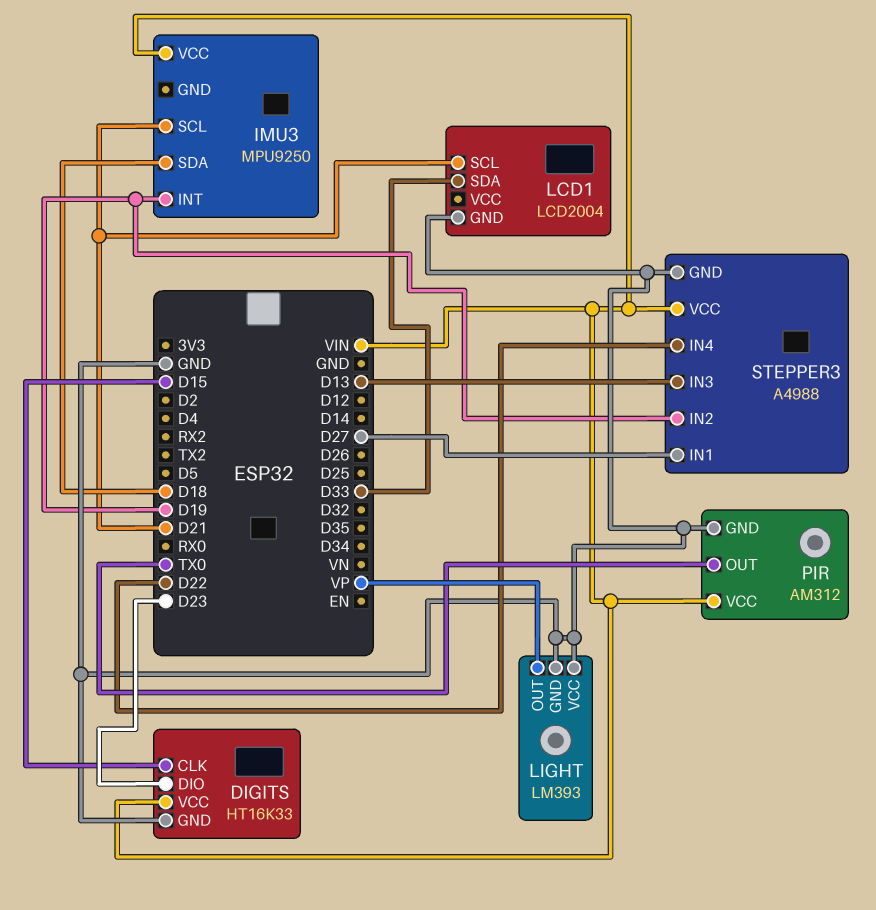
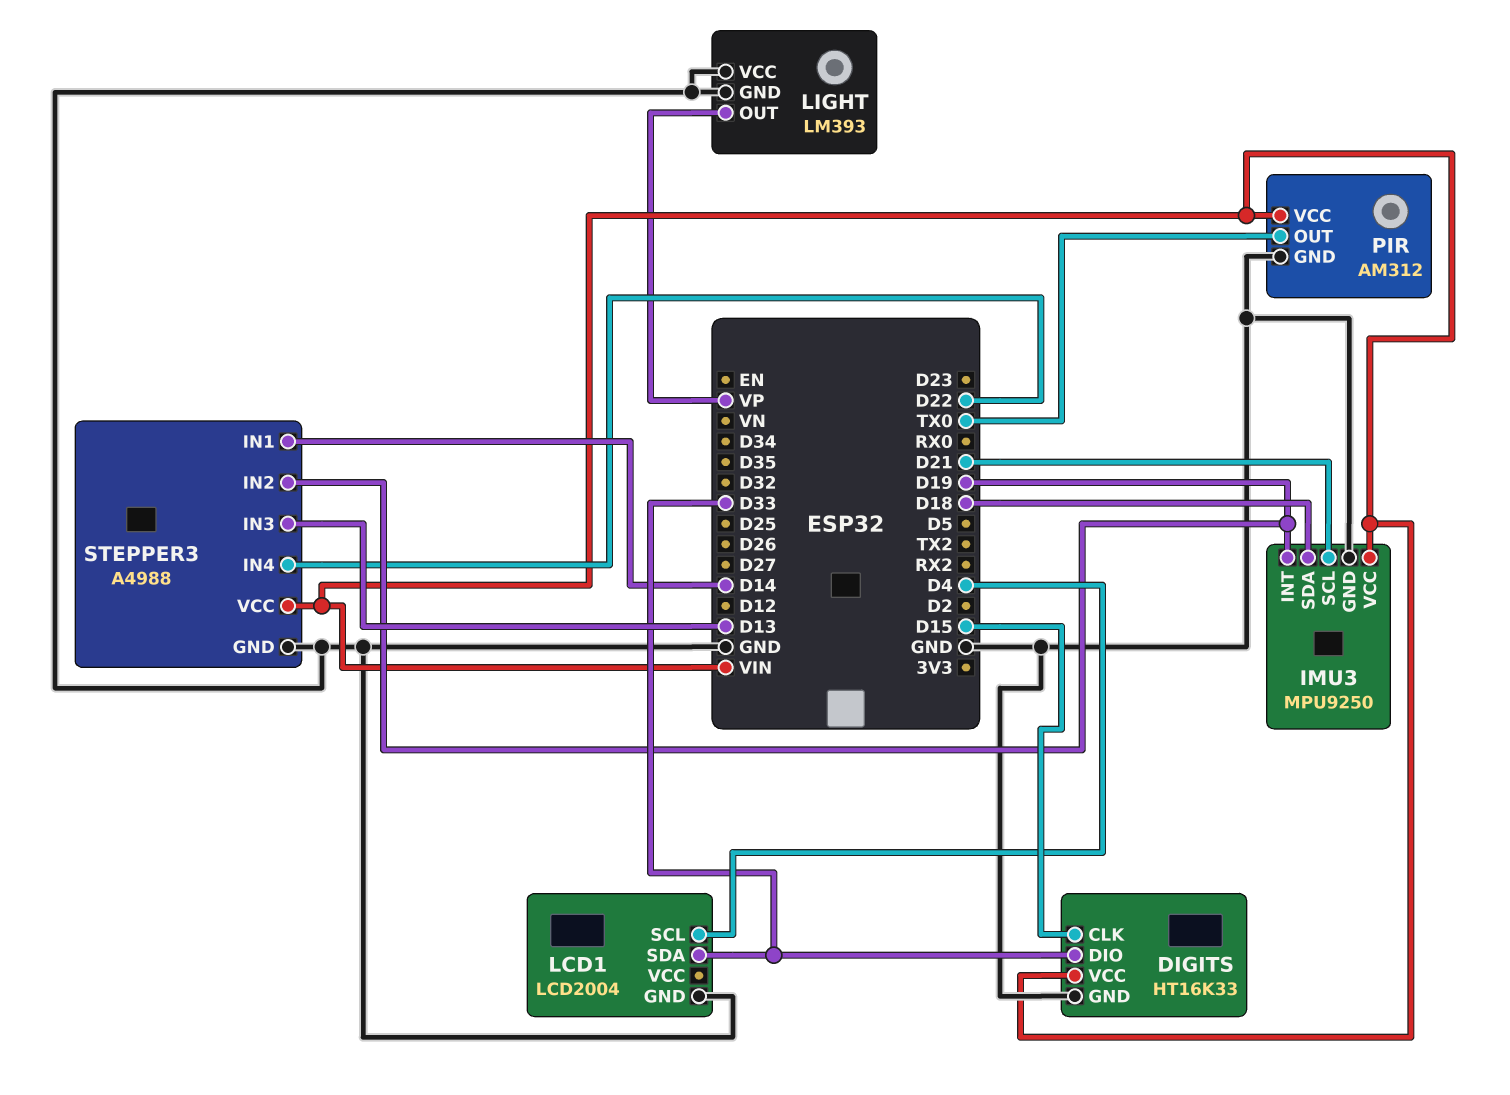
DIGITS pin DIO: D23 -> D33
IMU3 pin GND: none -> GND
LCD1 pin SCL: D21 -> D4
STEPPER3 pin IN1: D27 -> D14

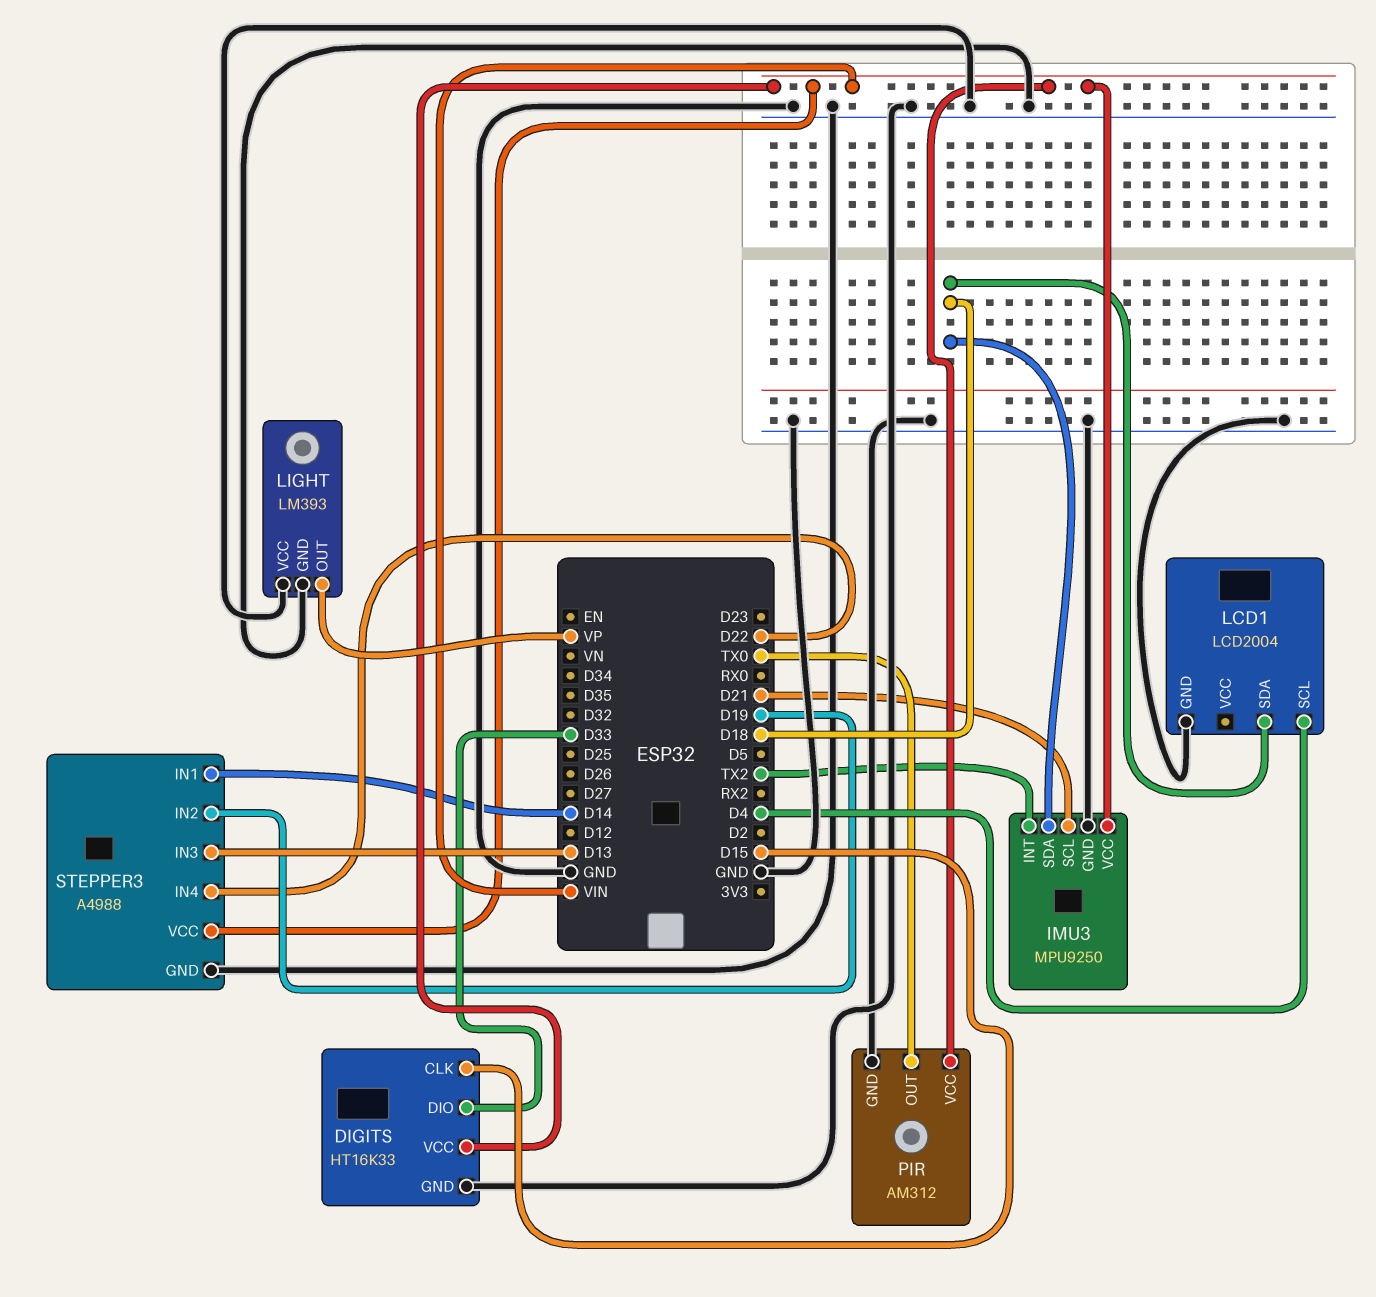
IMU3 pin INT: D19 -> TX2
LCD1 pin SDA: D33 -> D18

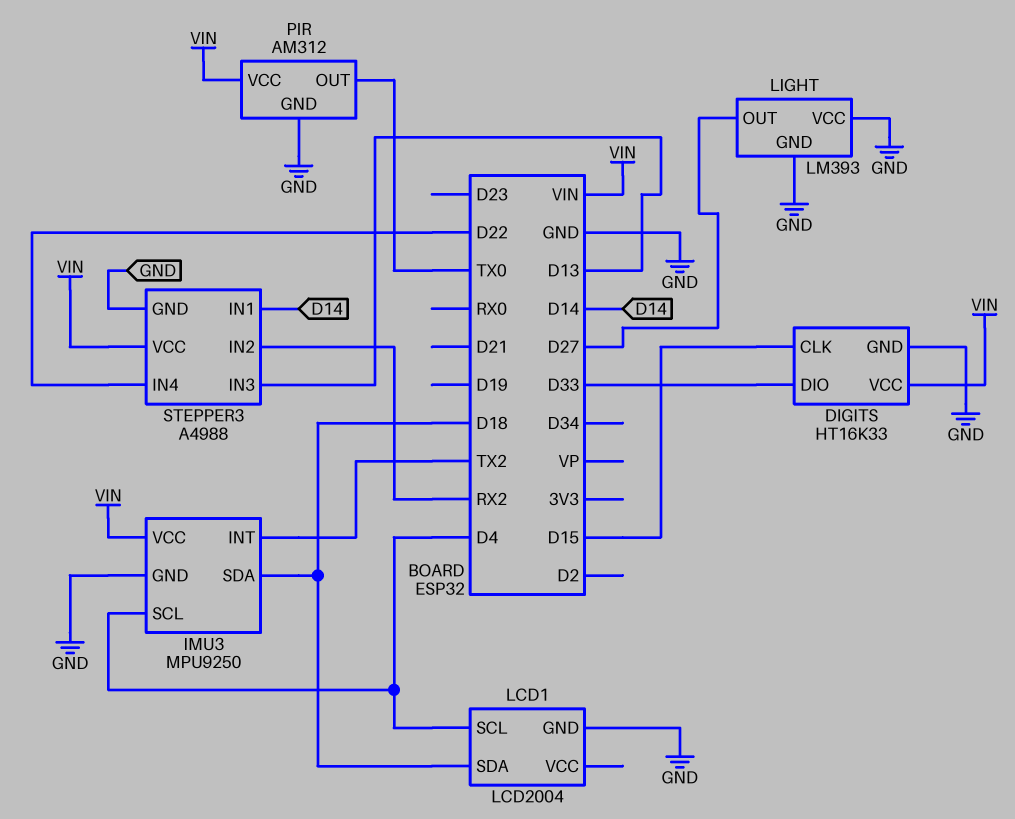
IMU3 pin SCL: D21 -> D4
LIGHT pin OUT: VP -> D27
STEPPER3 pin IN2: D19 -> RX2

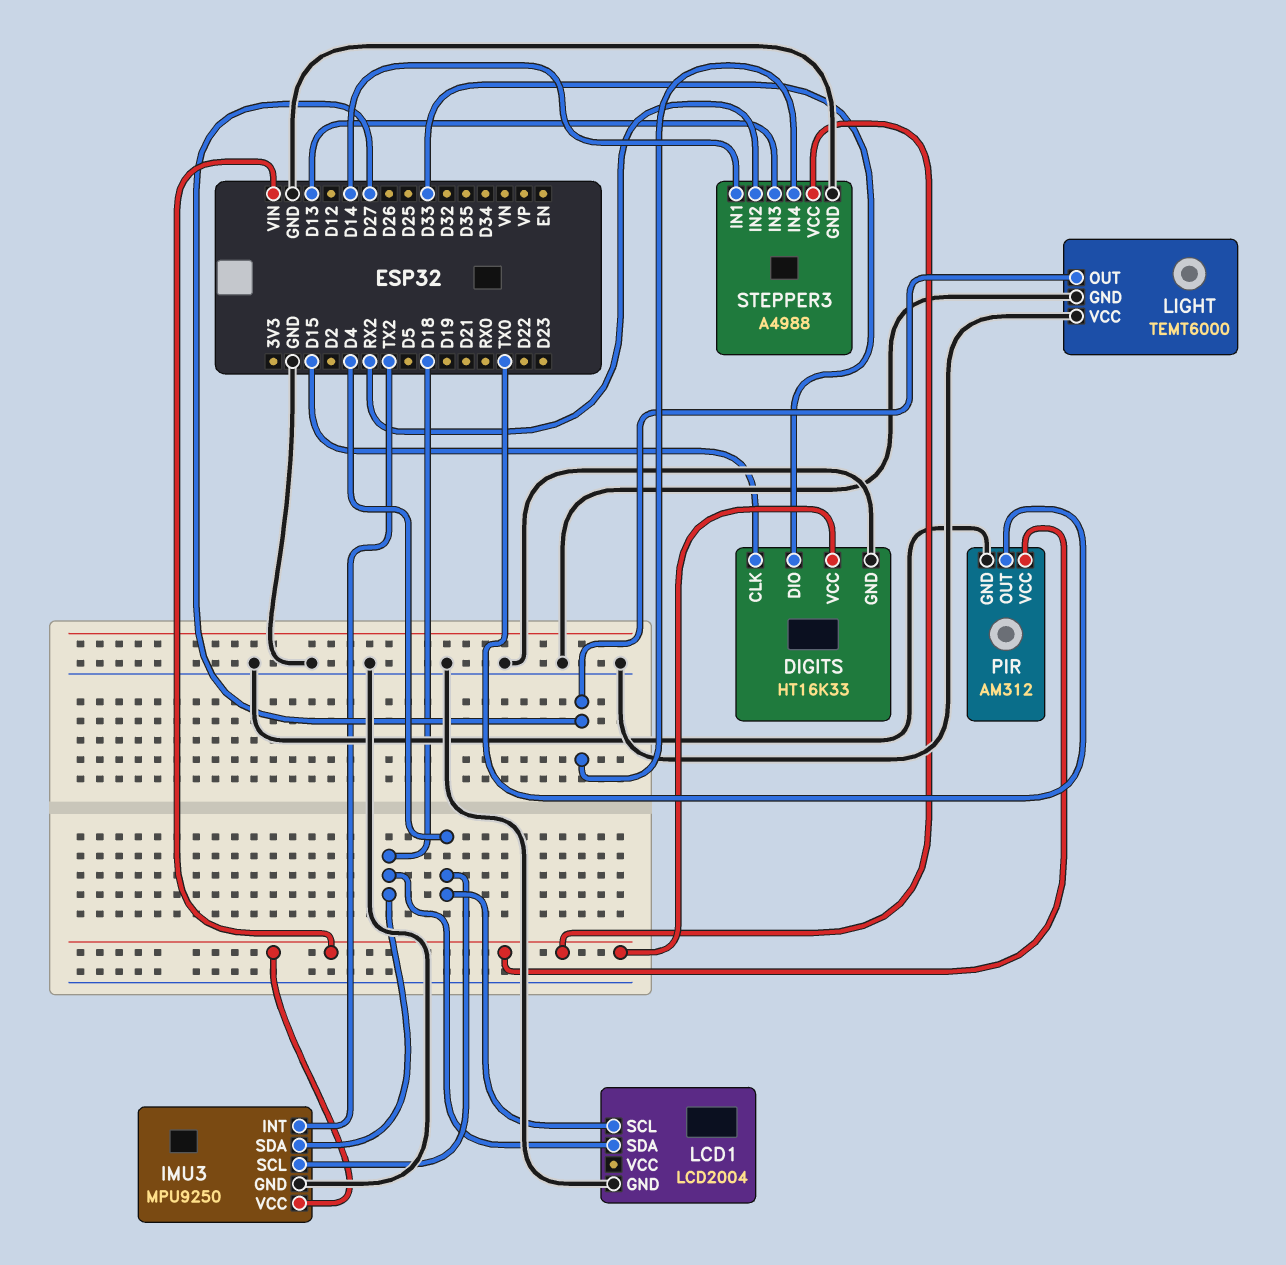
LIGHT: LM393 -> TEMT6000
STEPPER3 pin IN4: D22 -> D27

